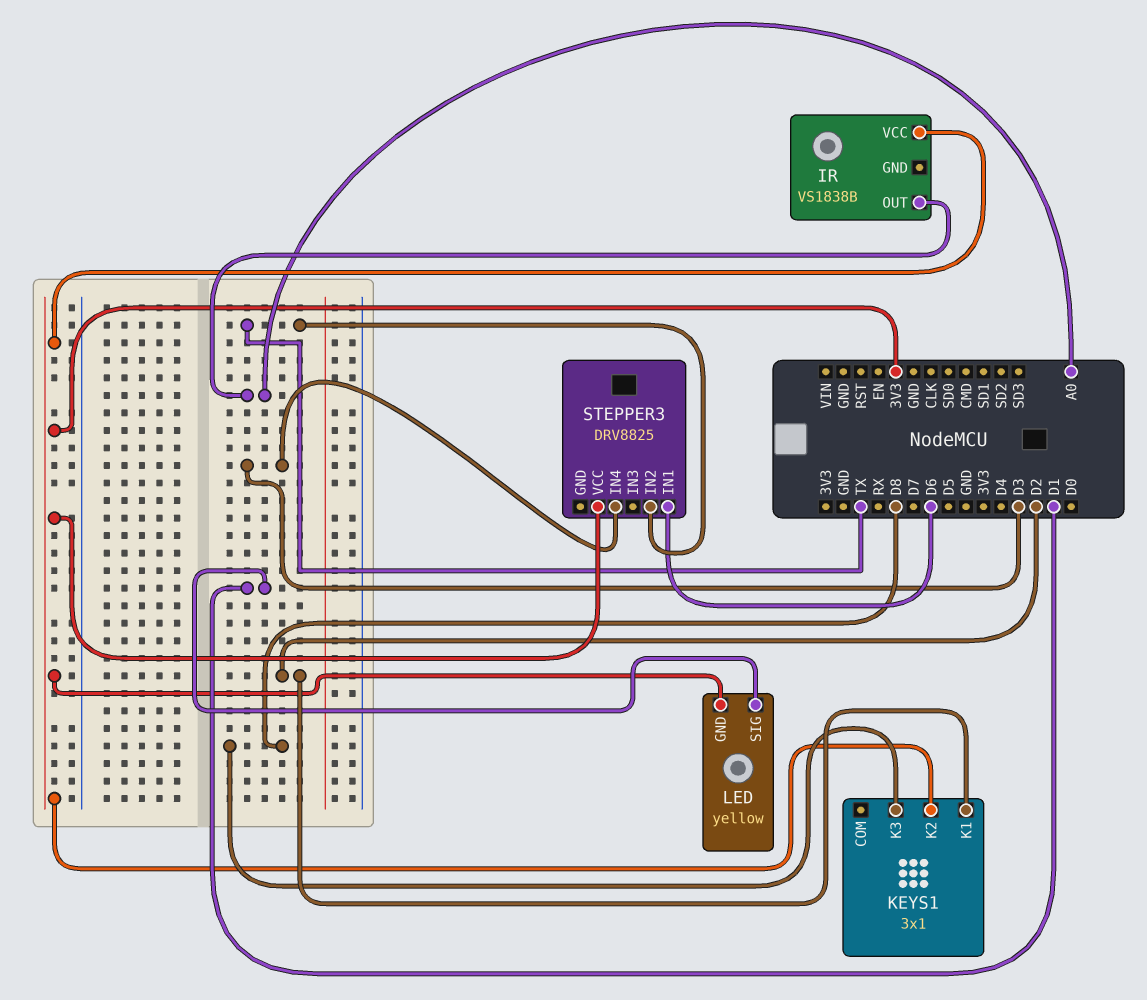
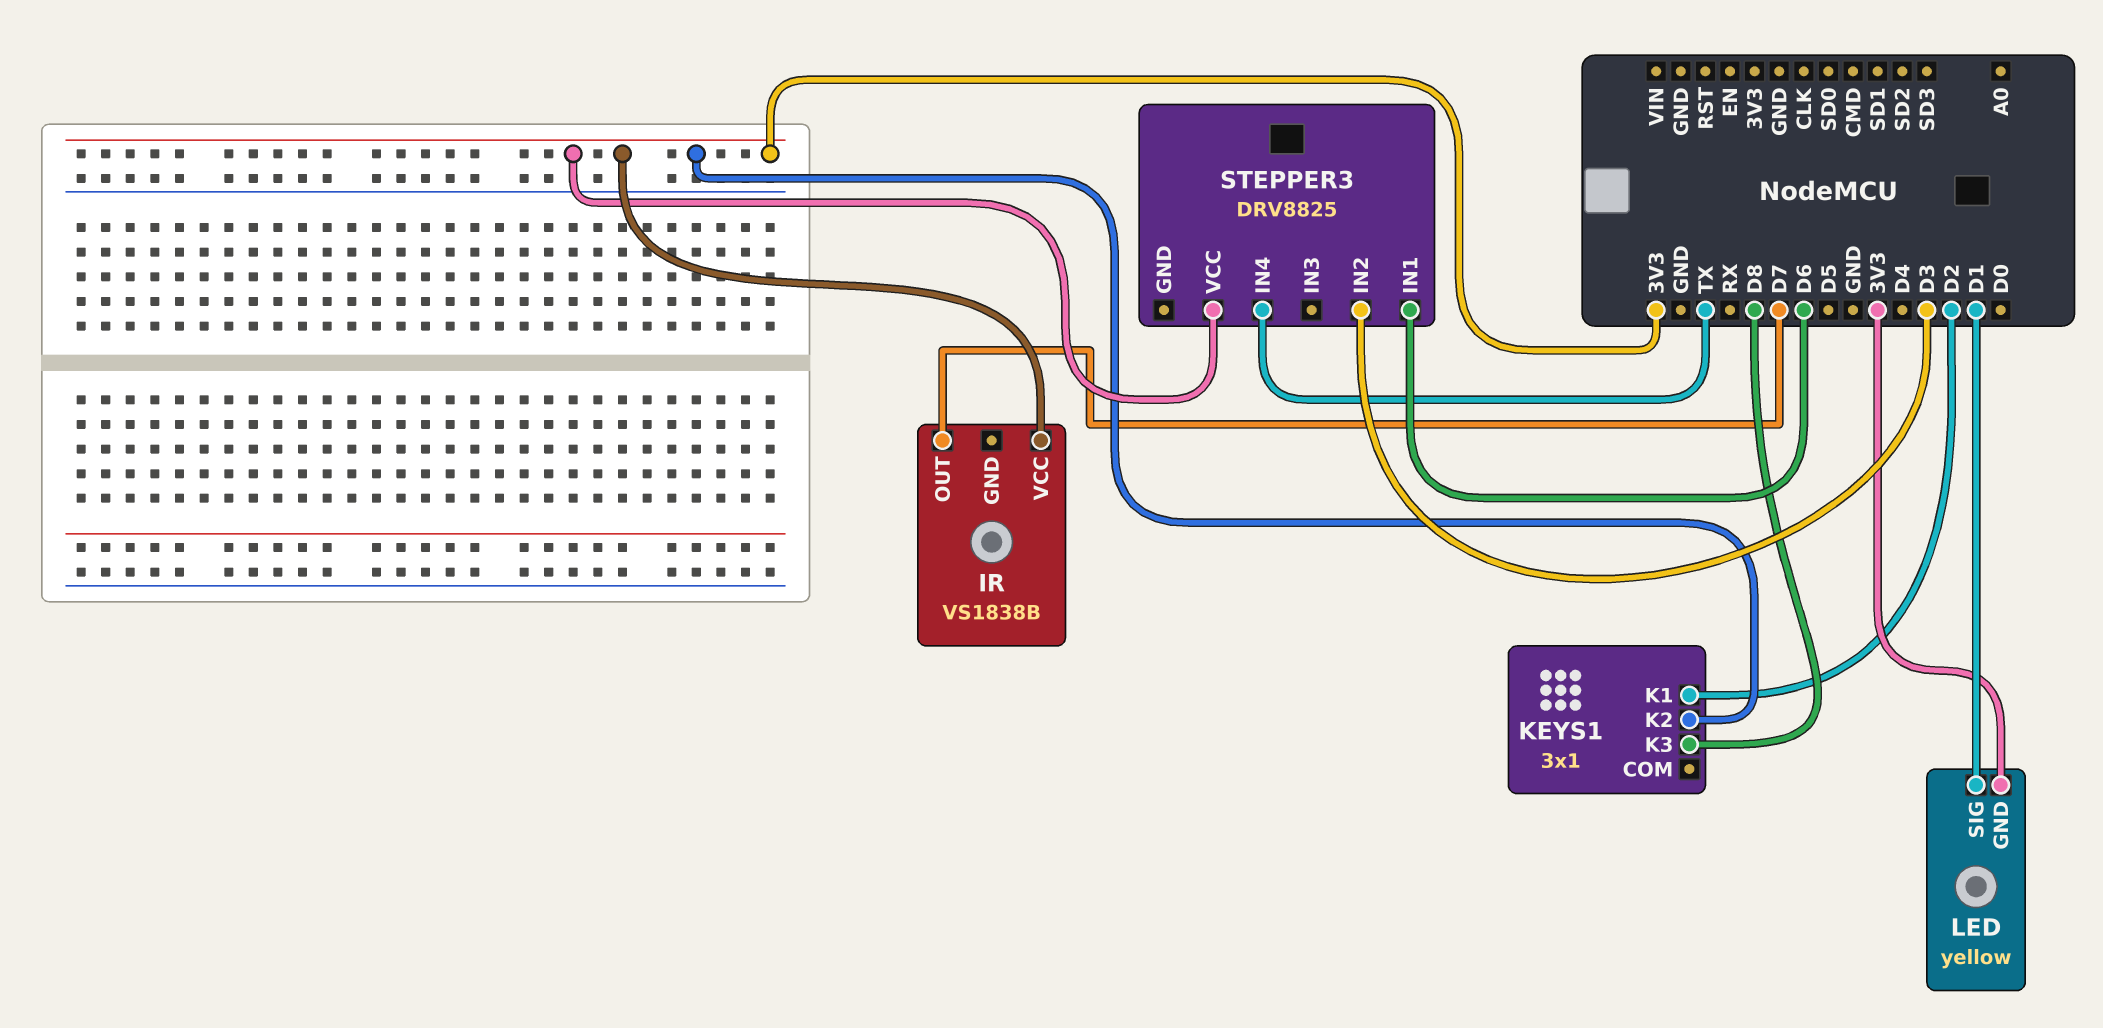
IR pin OUT: A0 -> D7
STEPPER3 pin IN2: TX -> D3
STEPPER3 pin IN4: D3 -> TX

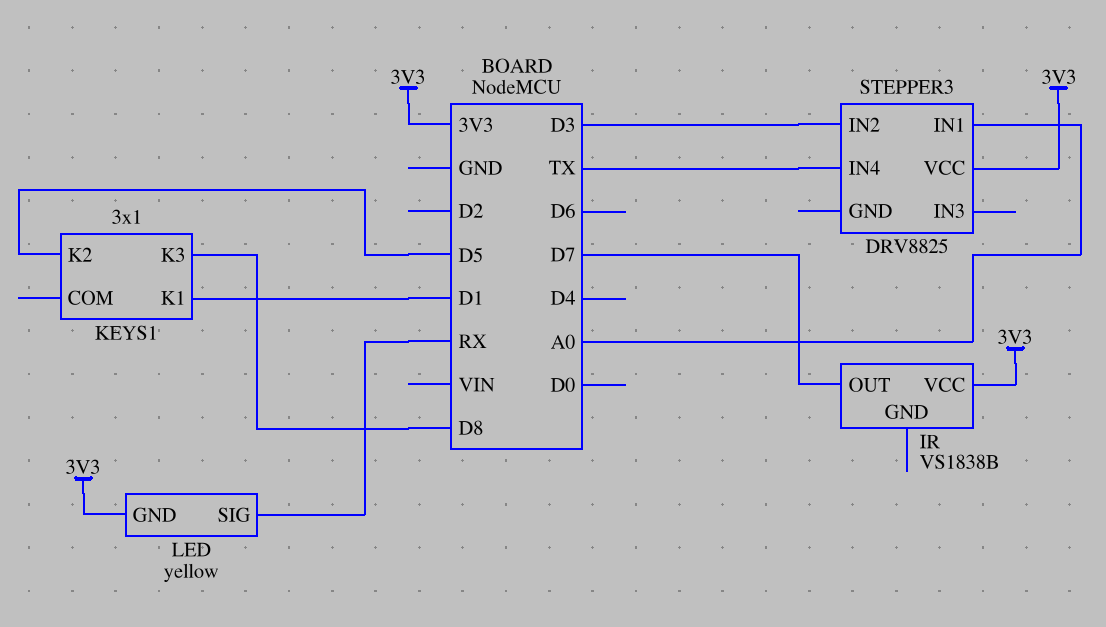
KEYS1 pin K1: D2 -> D1
KEYS1 pin K2: 3V3 -> D5
LED pin SIG: D1 -> RX
STEPPER3 pin IN1: D6 -> A0

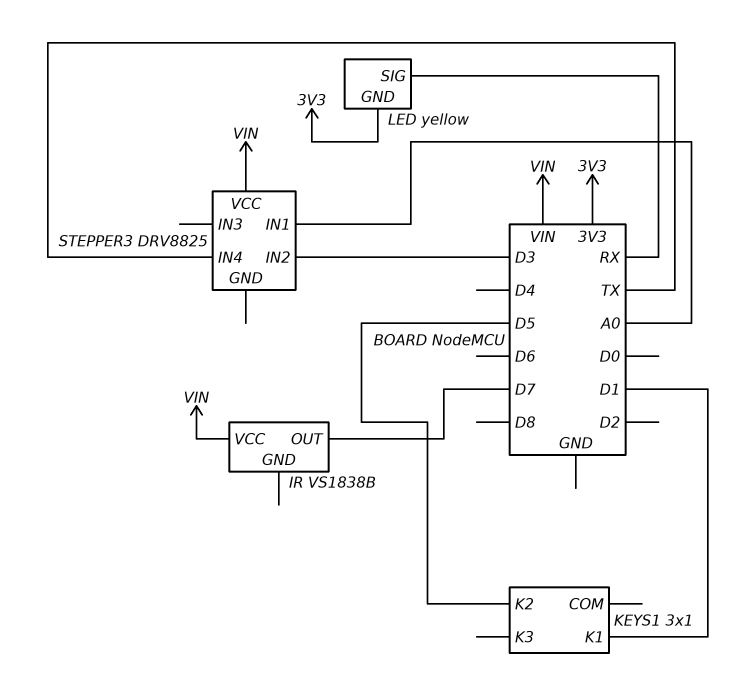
IR pin VCC: 3V3 -> VIN
KEYS1 pin K3: D8 -> none
STEPPER3 pin VCC: 3V3 -> VIN

